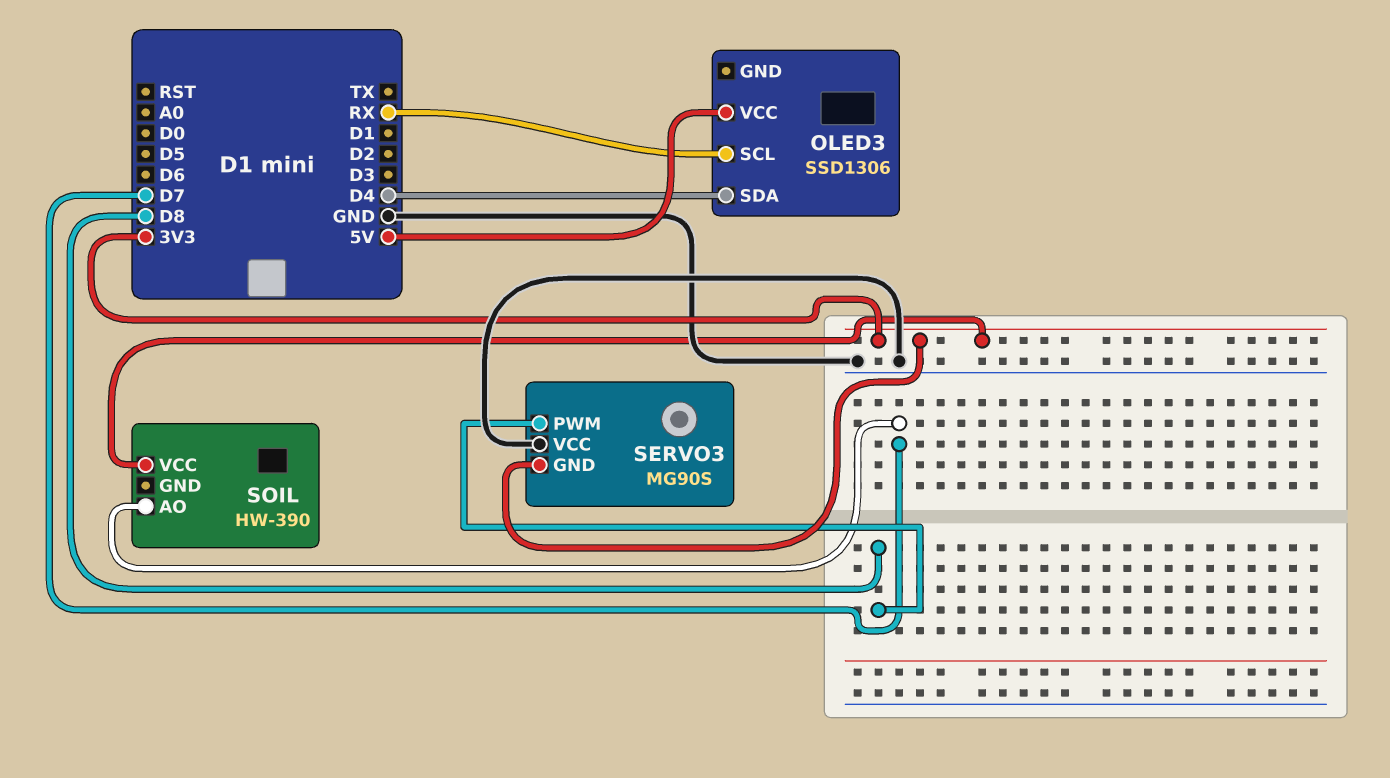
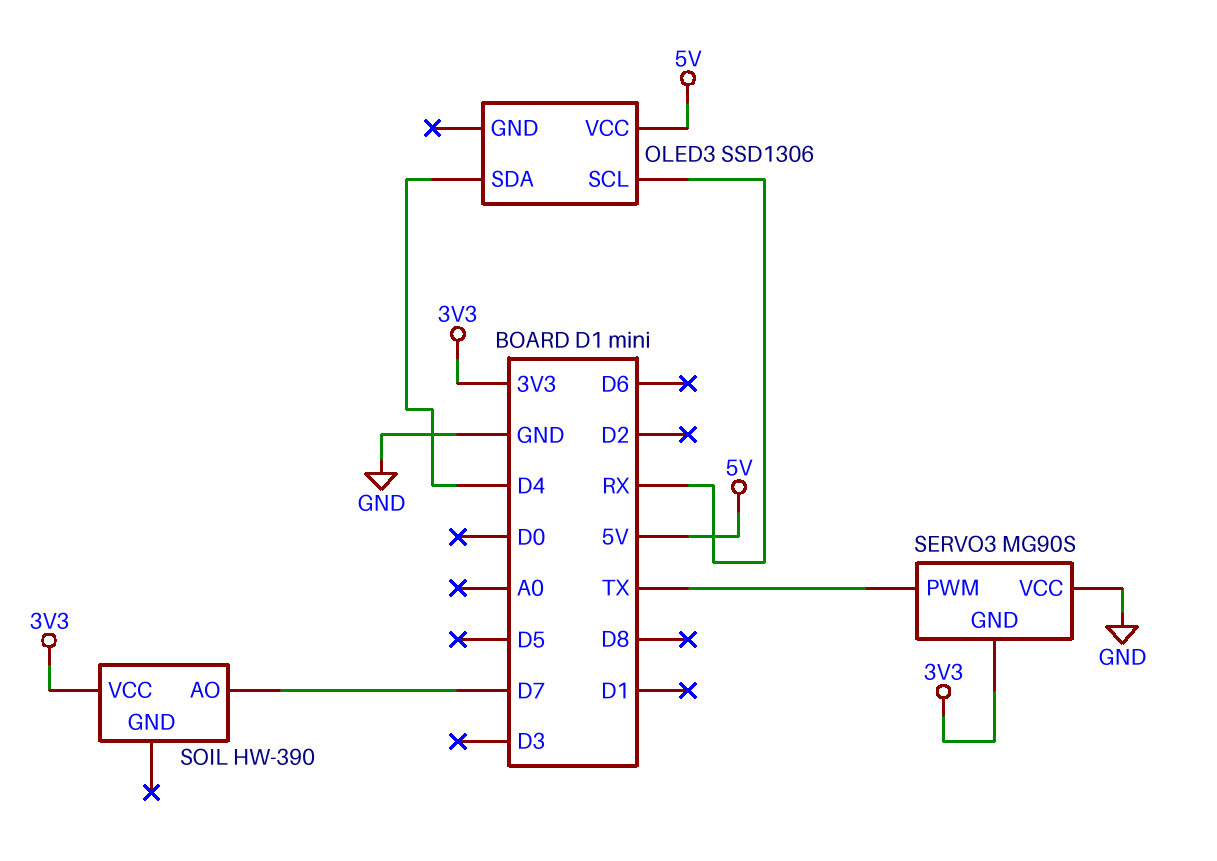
SERVO3 pin PWM: D8 -> TX

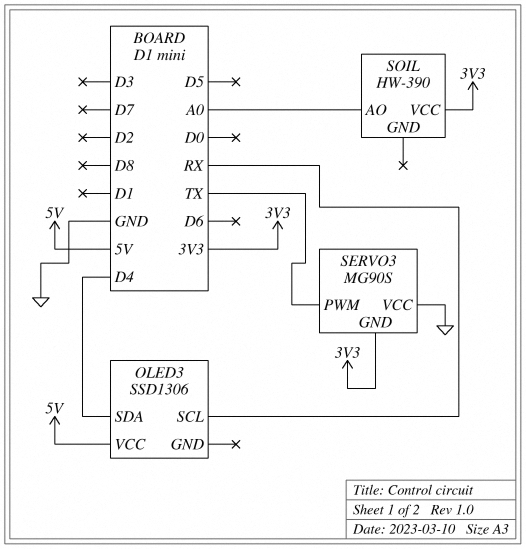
SOIL pin AO: D7 -> A0

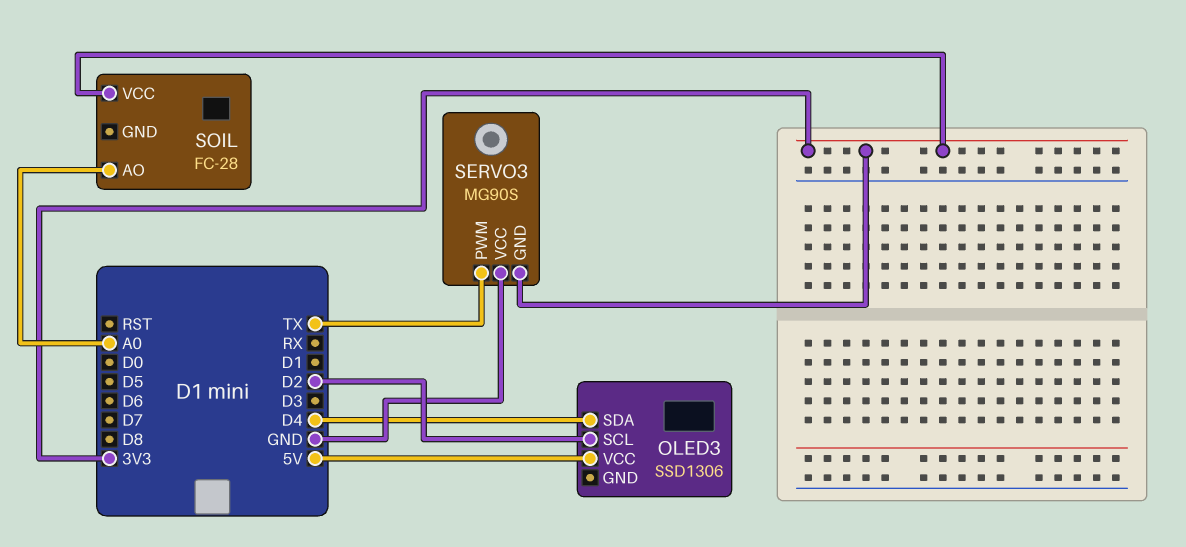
OLED3 pin SCL: RX -> D2
SOIL: HW-390 -> FC-28

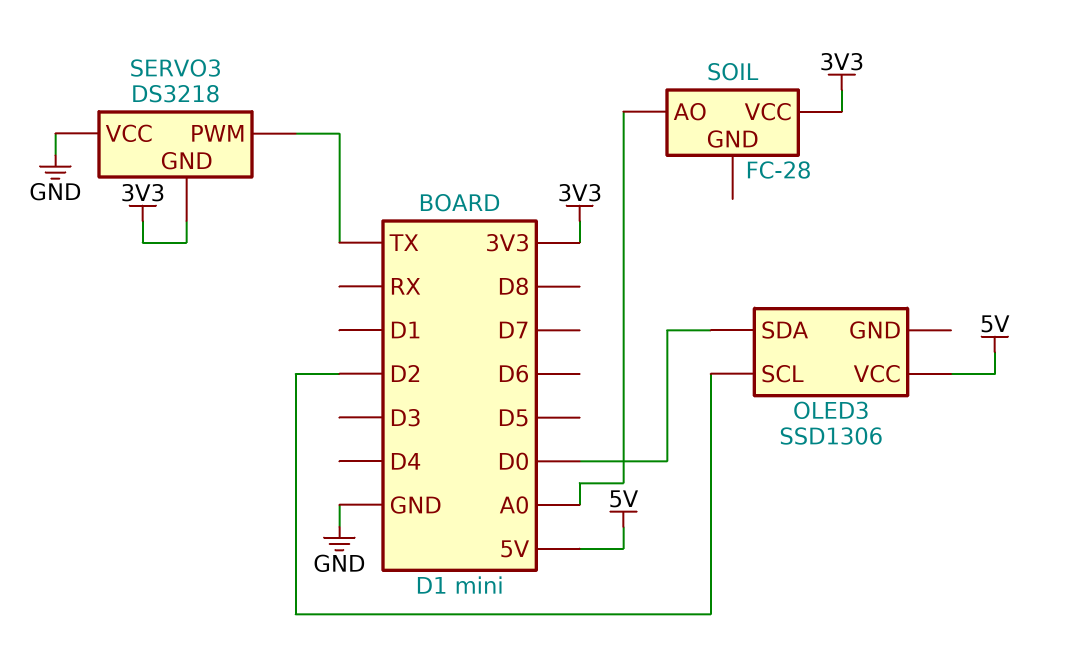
OLED3 pin SDA: D4 -> D0
SERVO3: MG90S -> DS3218

